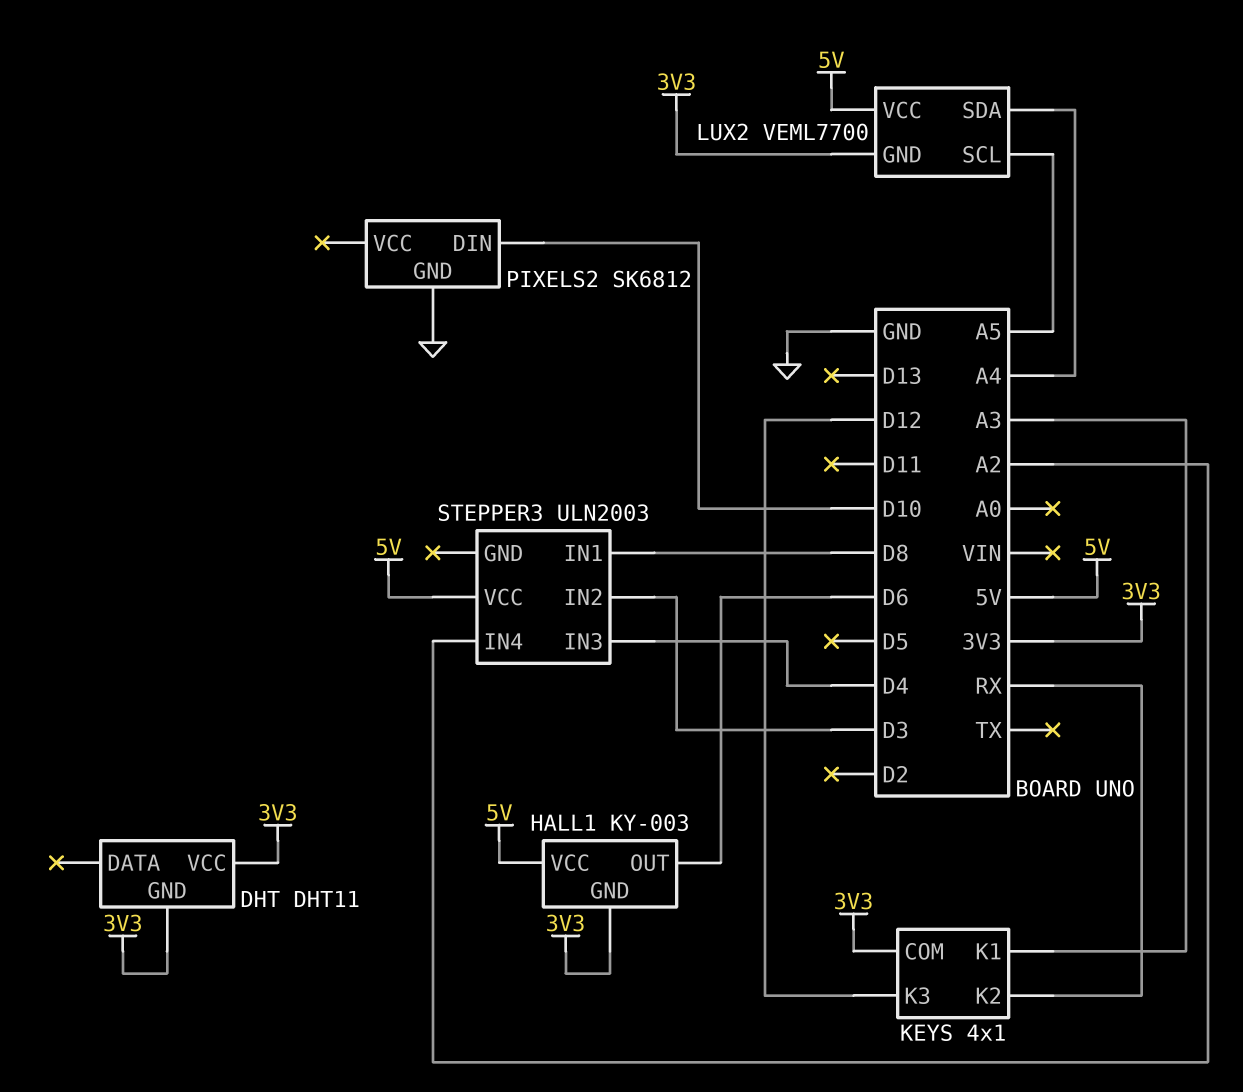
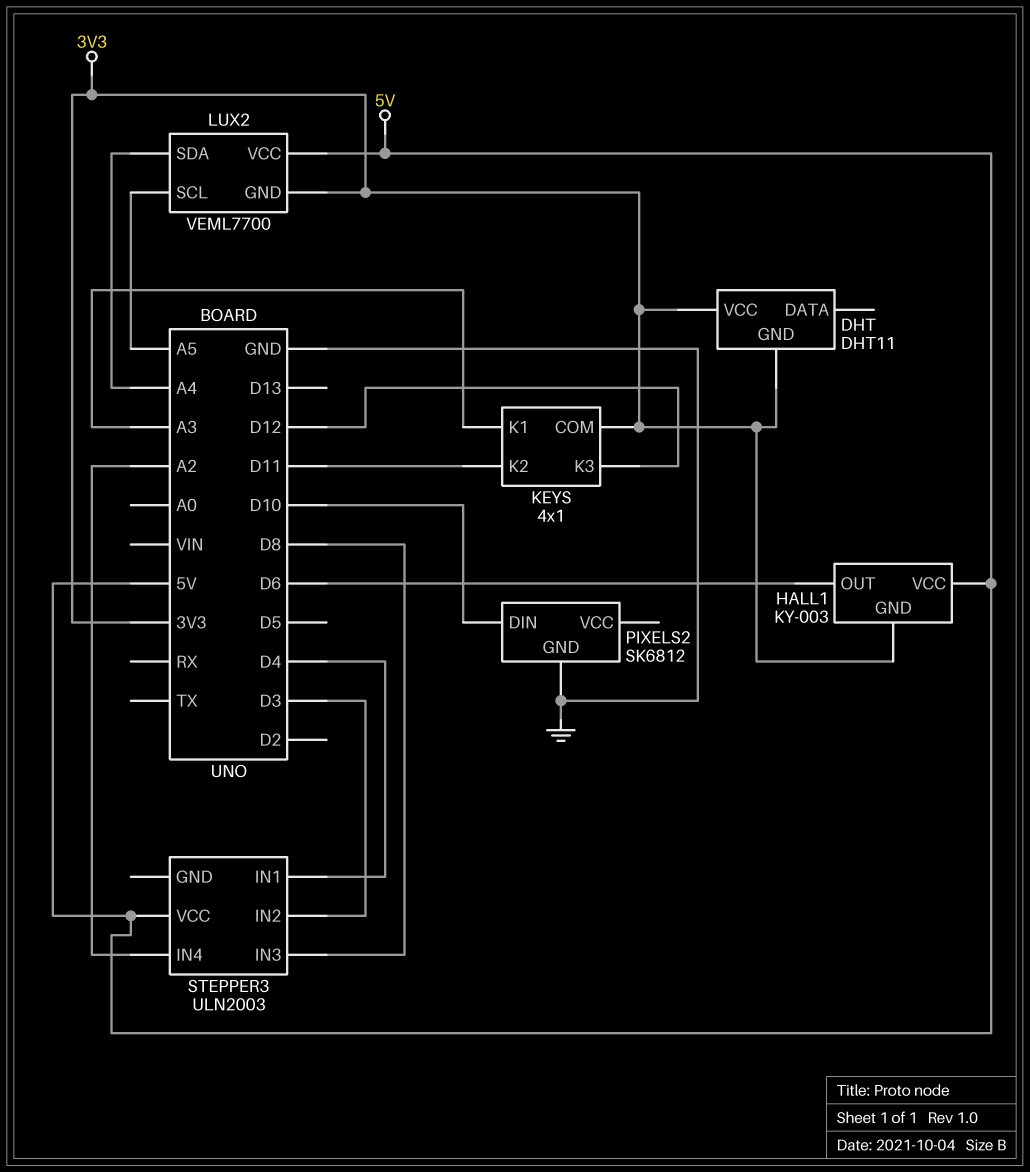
KEYS pin K2: RX -> D11
STEPPER3 pin IN1: D8 -> D4
STEPPER3 pin IN3: D4 -> D8

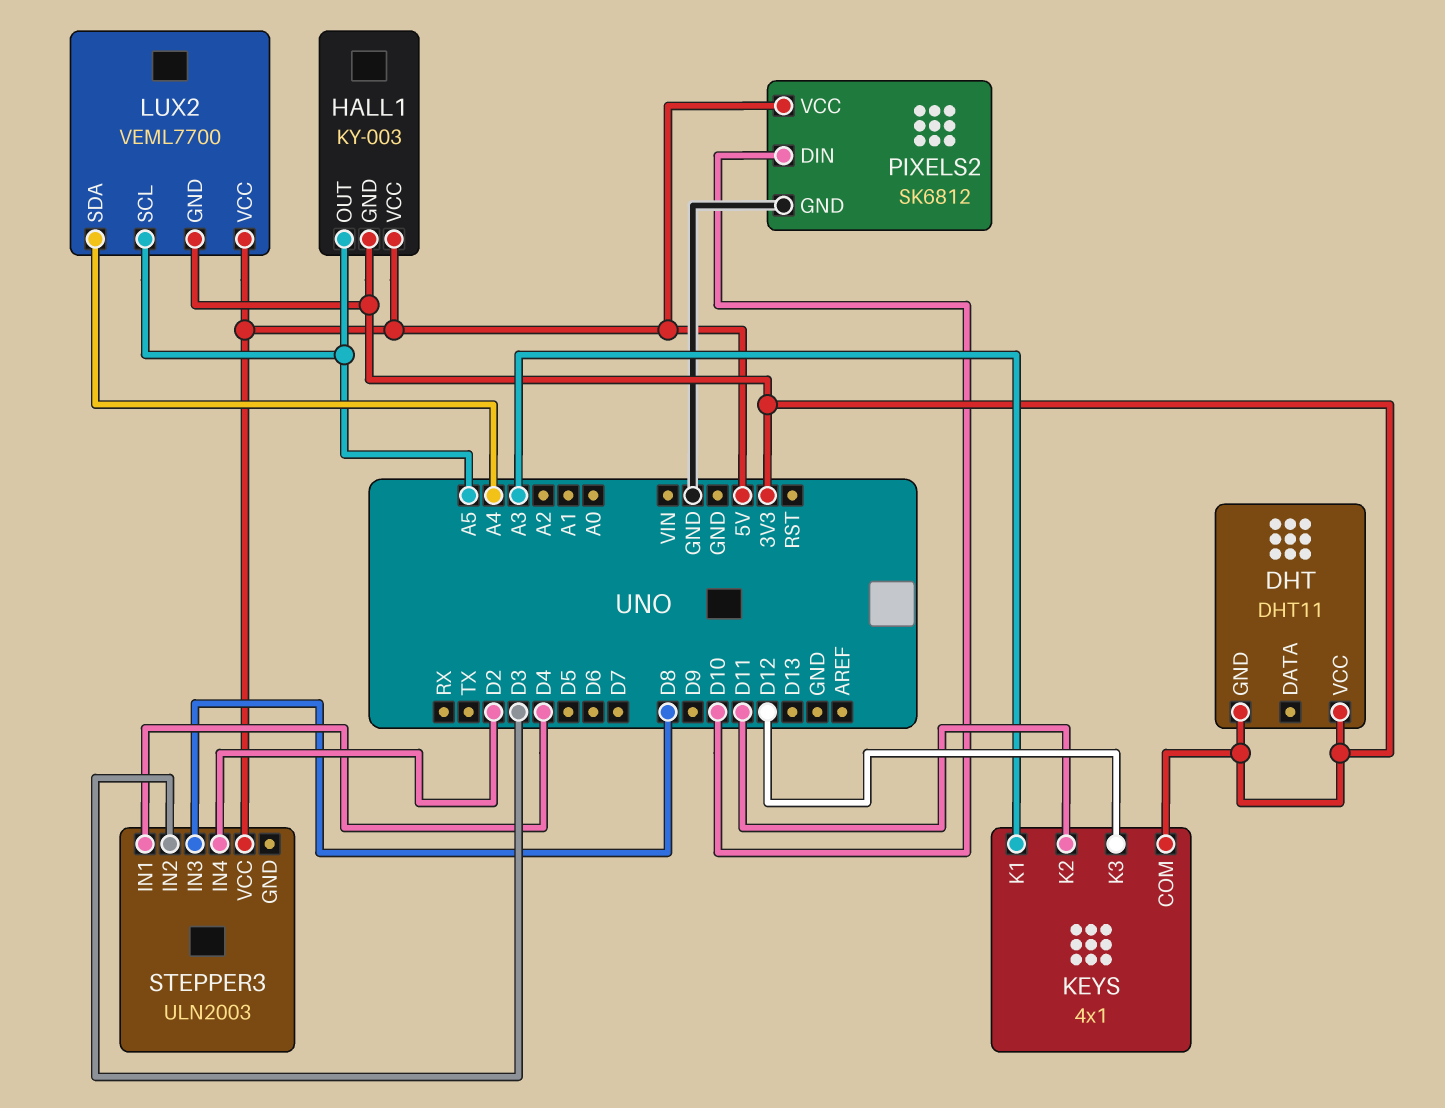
HALL1 pin OUT: D6 -> A5
PIXELS2 pin VCC: none -> 5V
STEPPER3 pin IN4: A2 -> D2

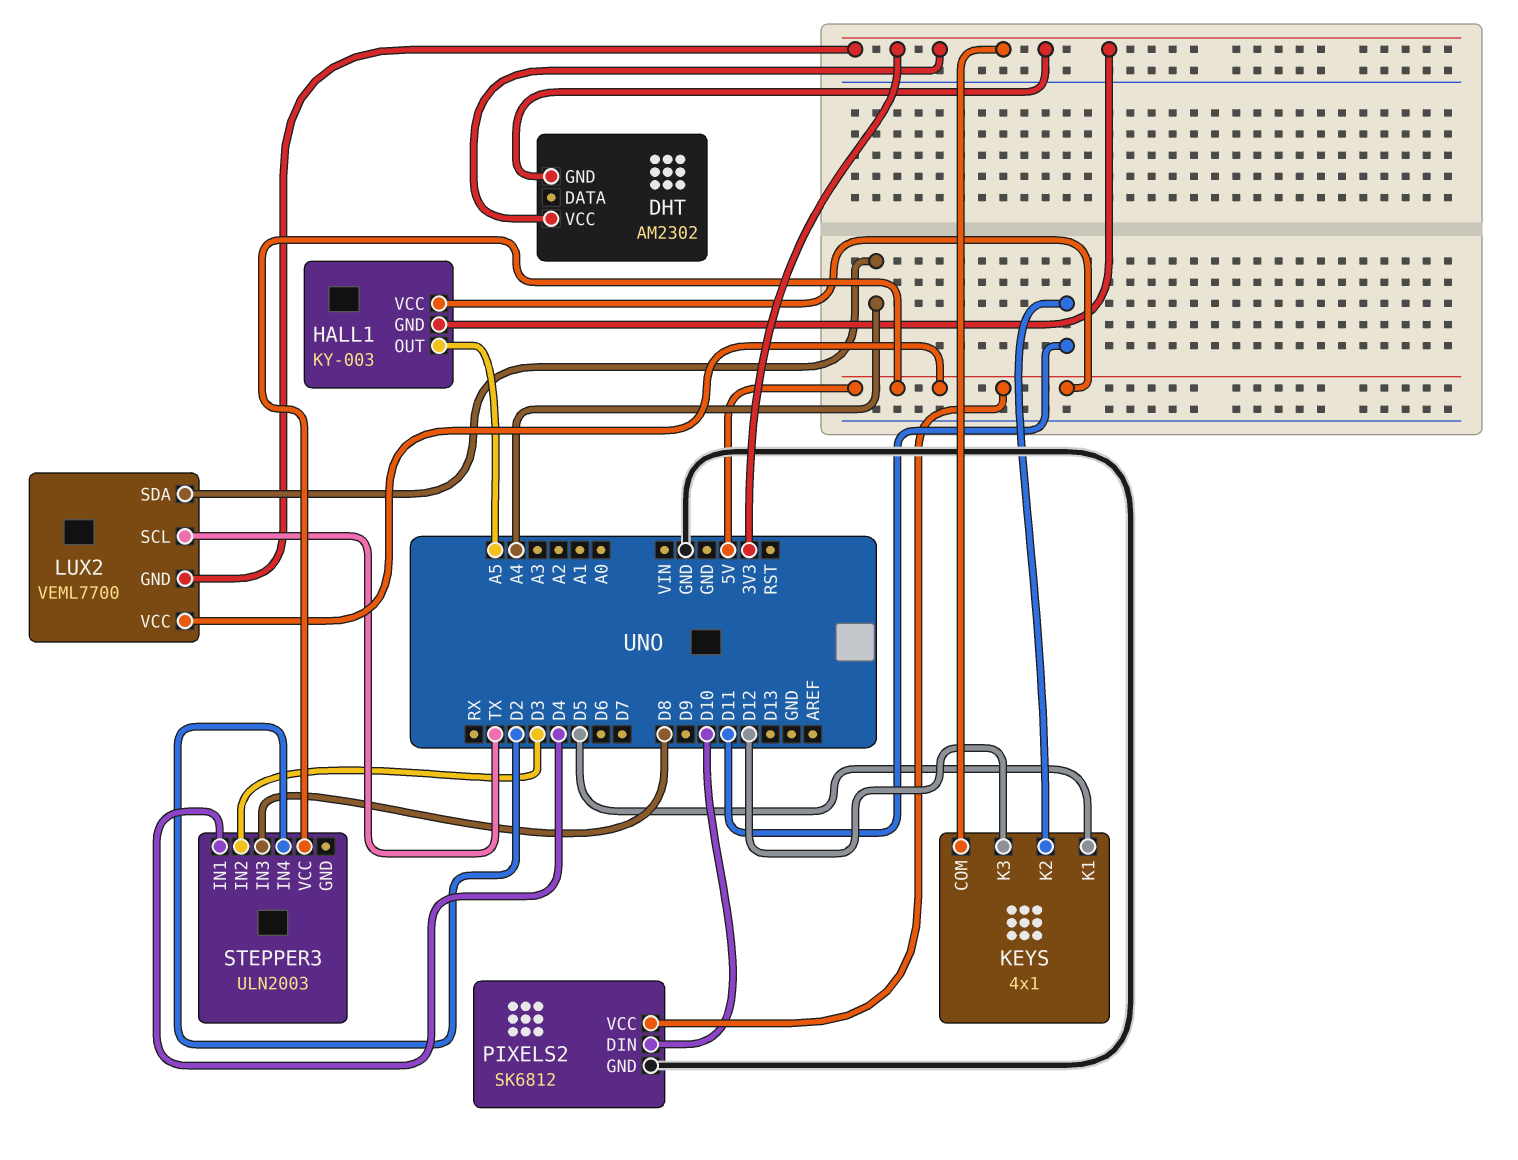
DHT: DHT11 -> AM2302
KEYS pin K1: A3 -> D5
LUX2 pin SCL: A5 -> TX

